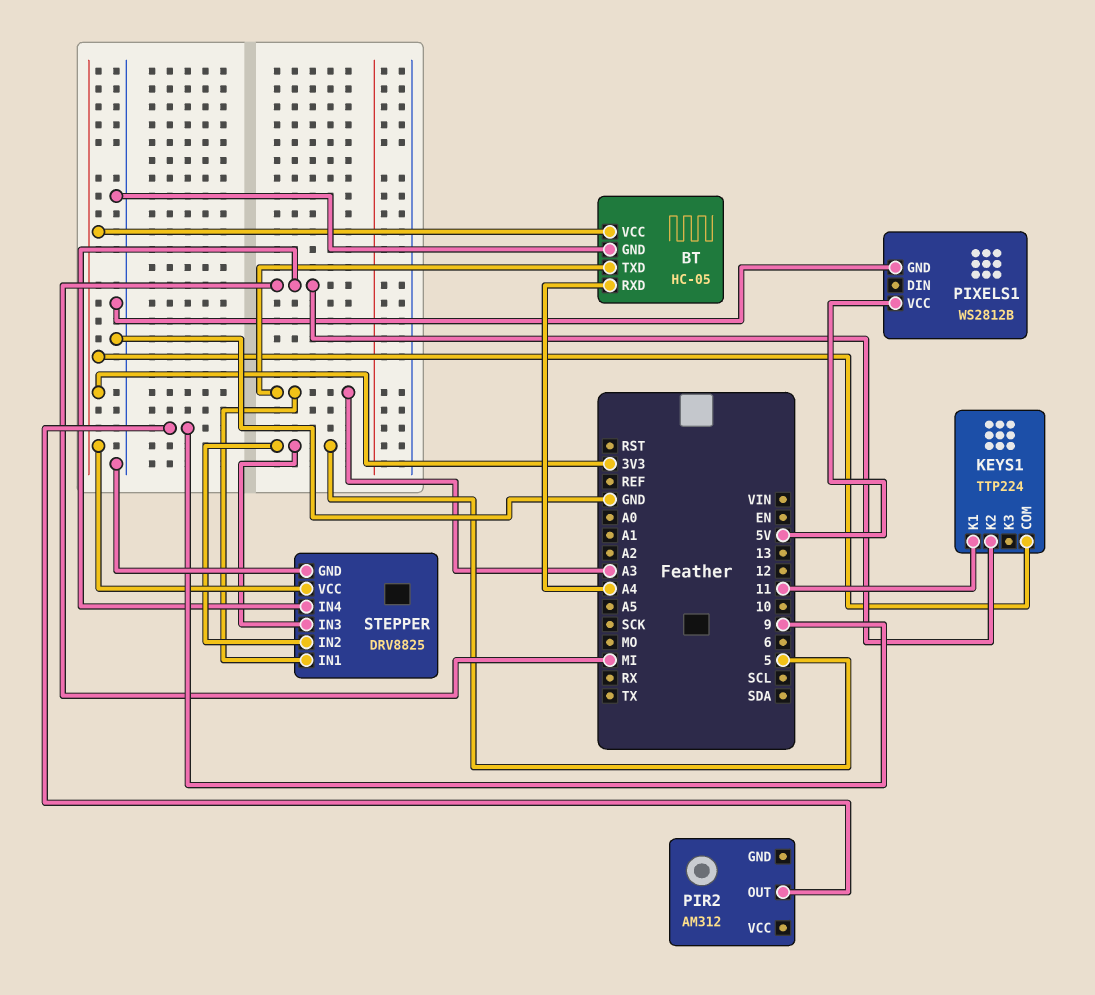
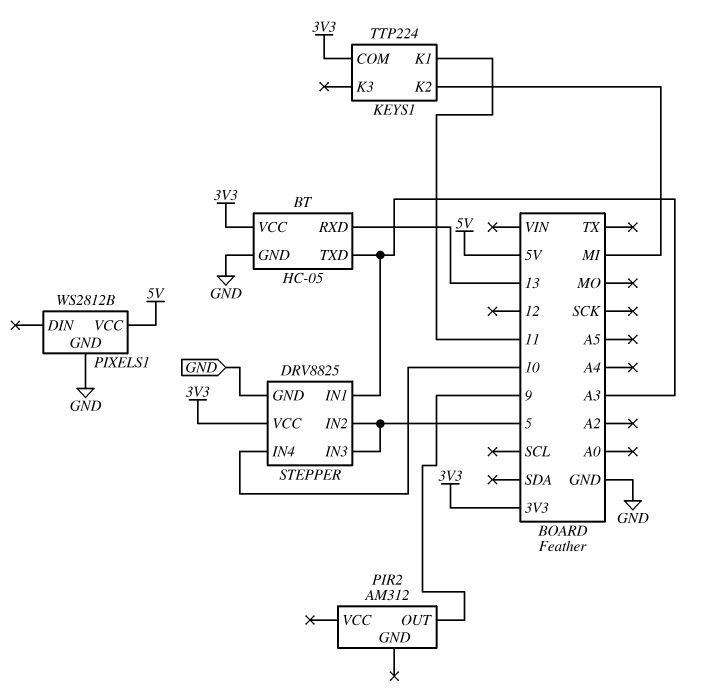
BT pin RXD: A4 -> 13
STEPPER pin IN4: MI -> 10

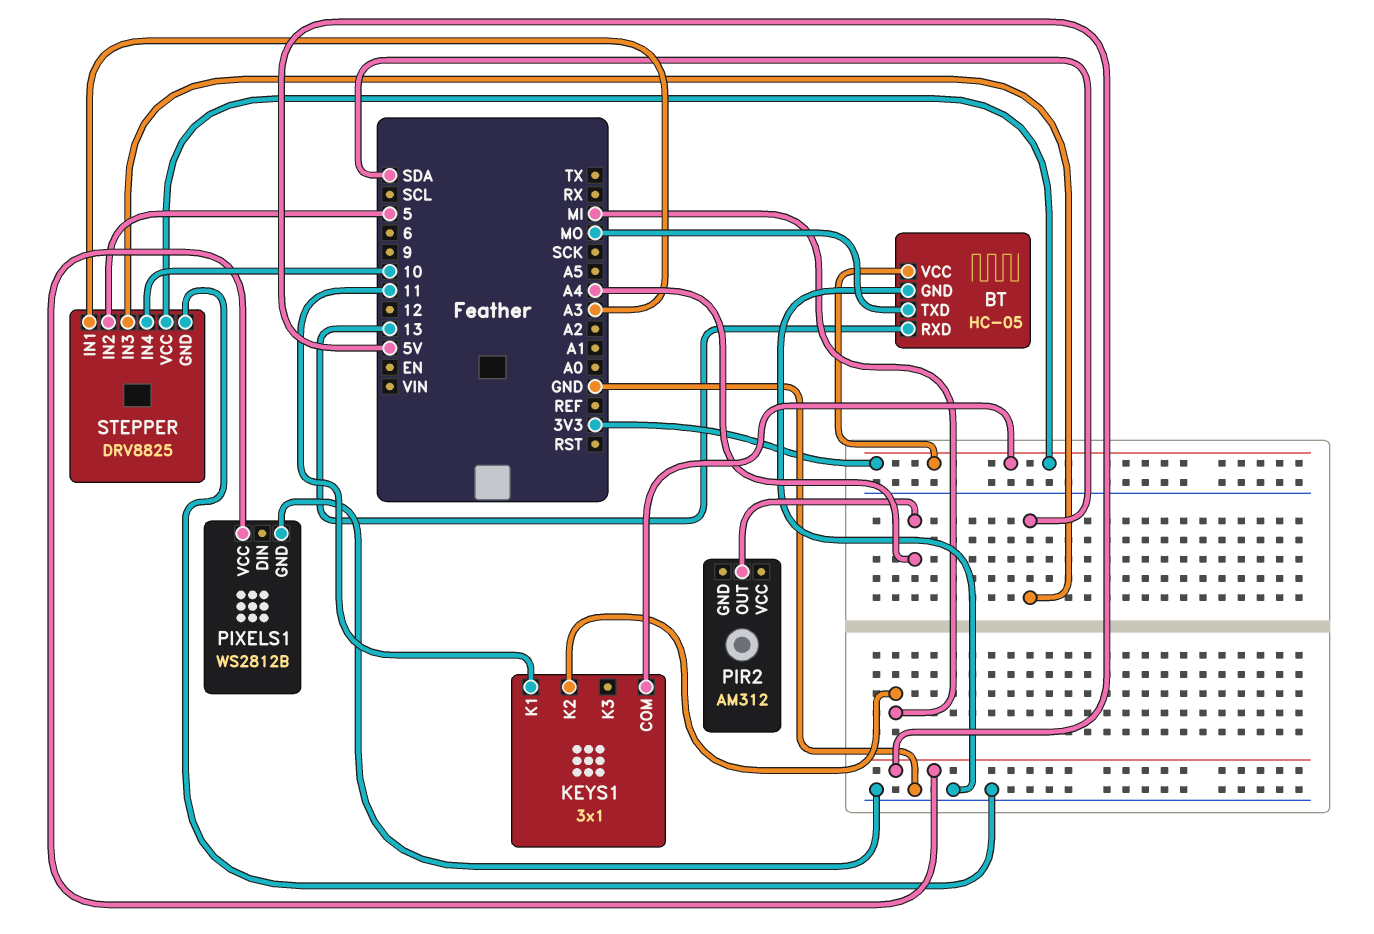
BT pin TXD: A3 -> MO
KEYS1: TTP224 -> 3x1
PIR2 pin OUT: 9 -> A4
STEPPER pin IN3: 5 -> SDA

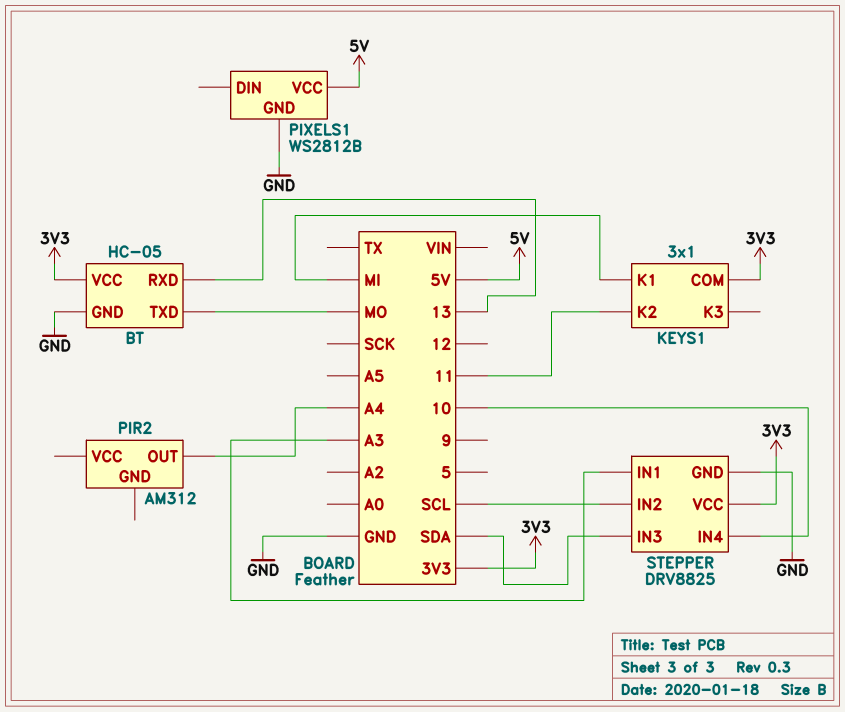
KEYS1 pin K1: 11 -> MI
KEYS1 pin K2: MI -> 11
STEPPER pin IN2: 5 -> SCL

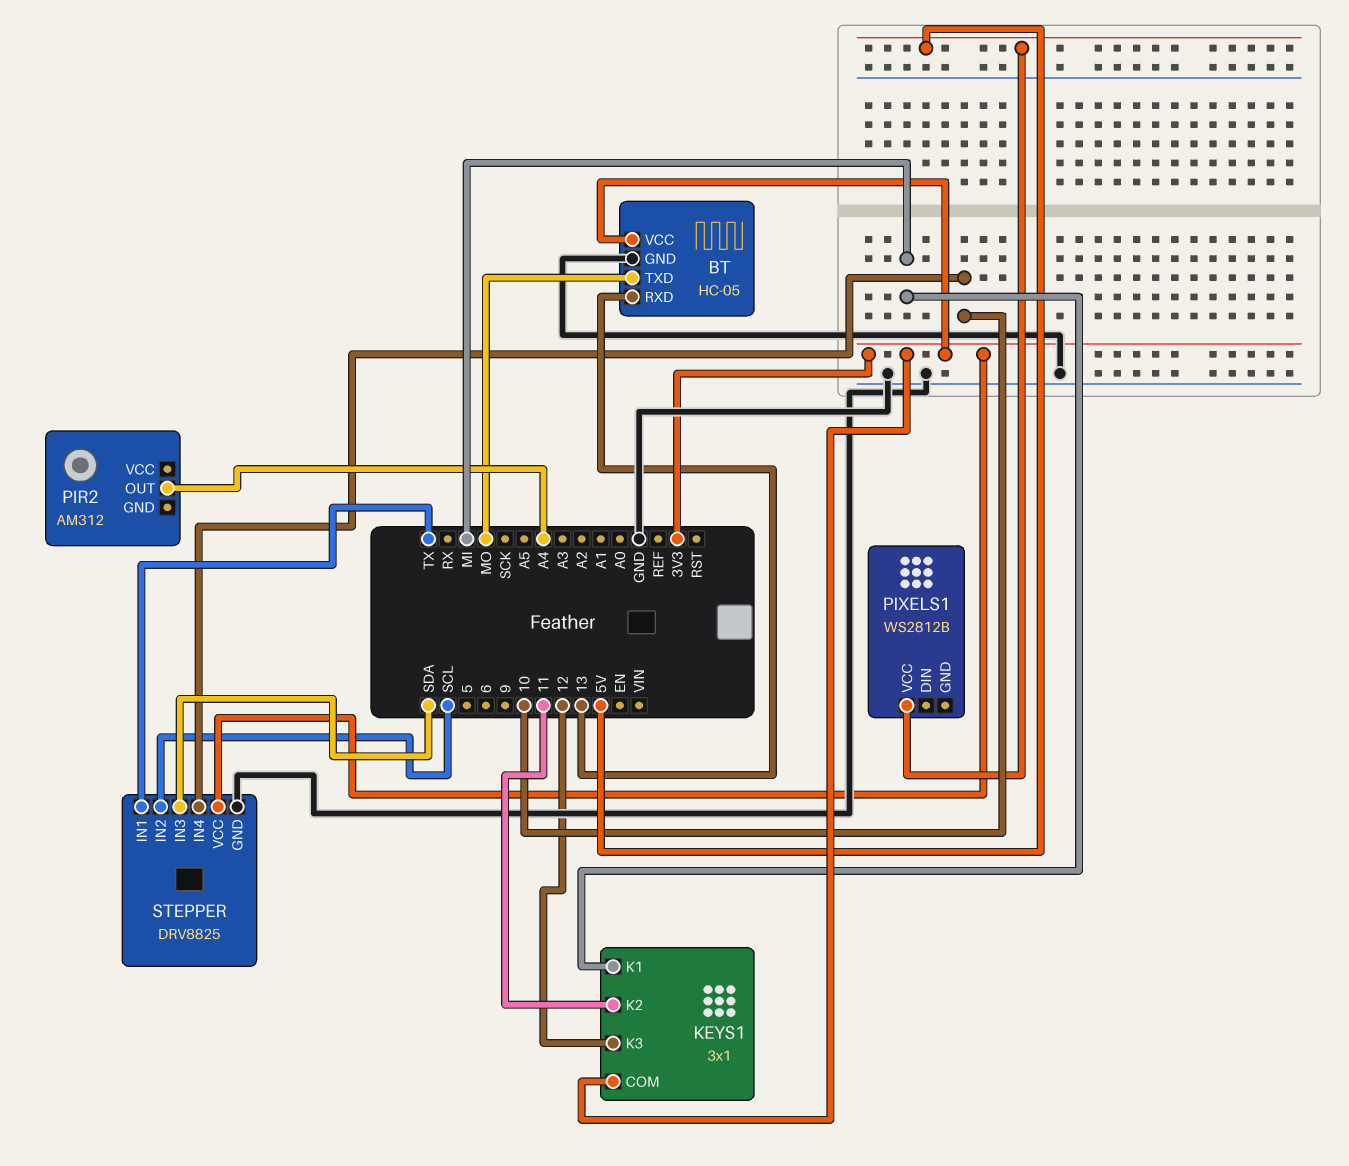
KEYS1 pin K3: none -> 12
PIXELS1 pin GND: GND -> none
STEPPER pin IN1: A3 -> TX

